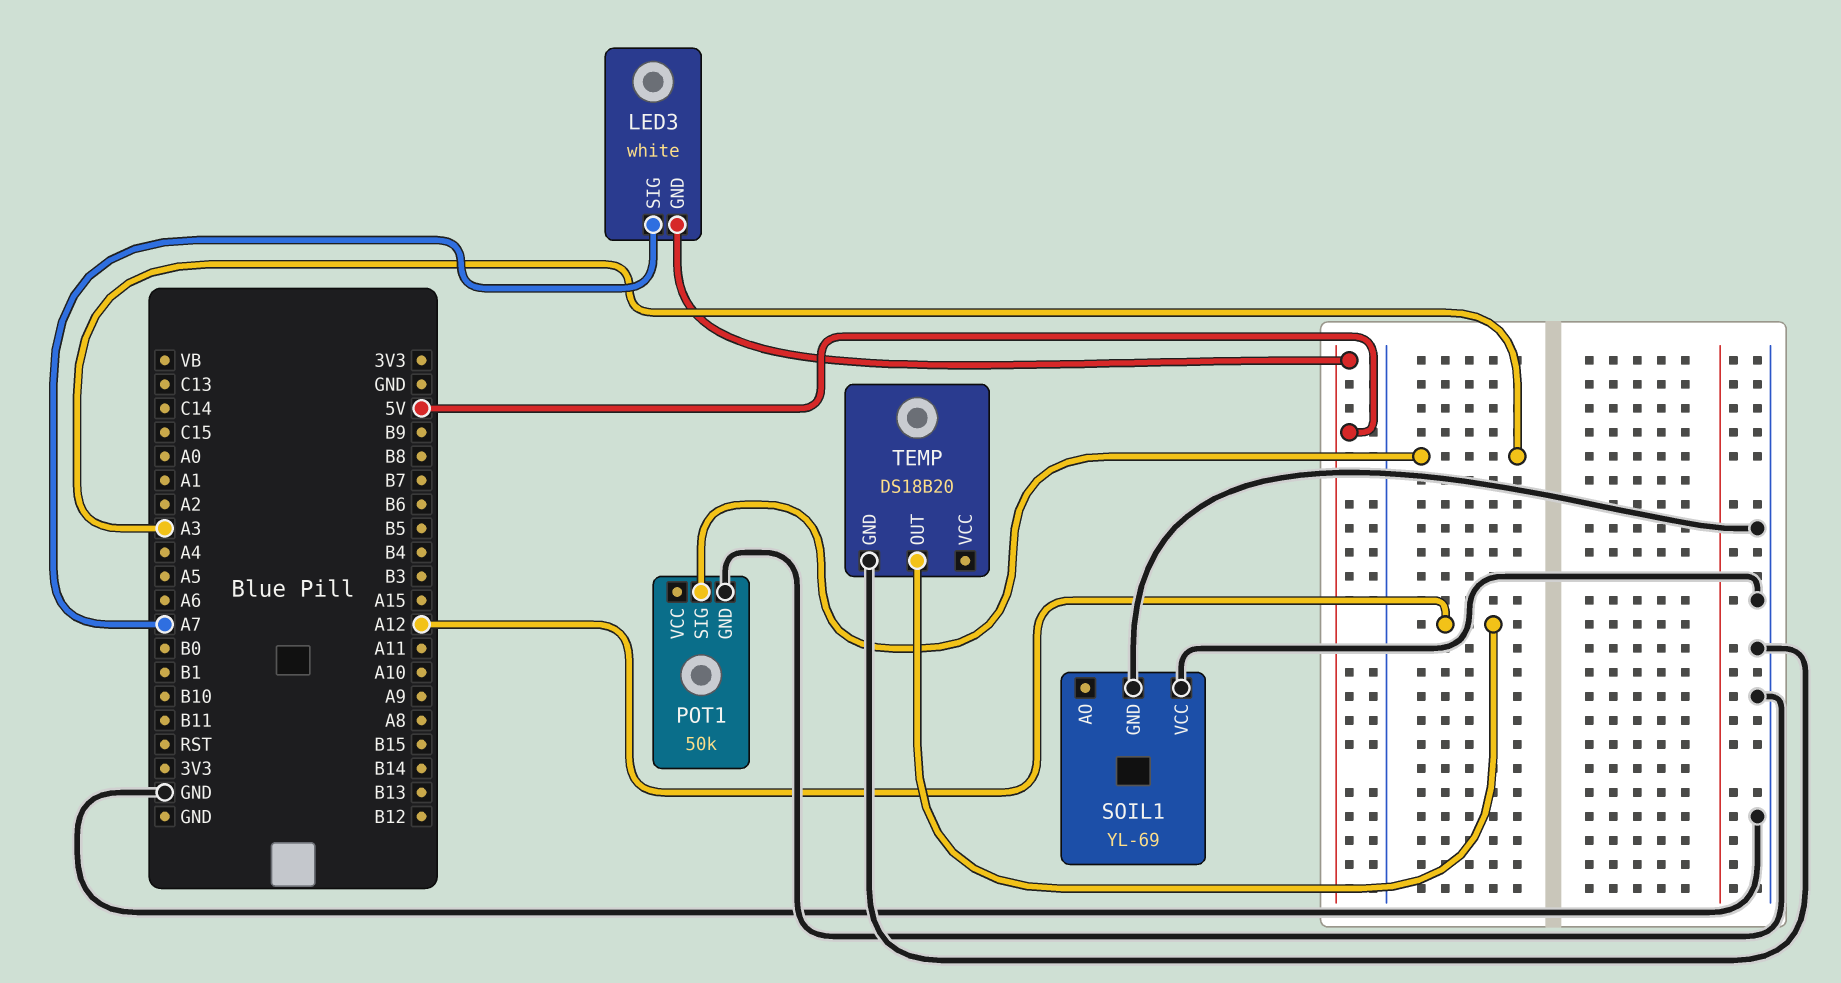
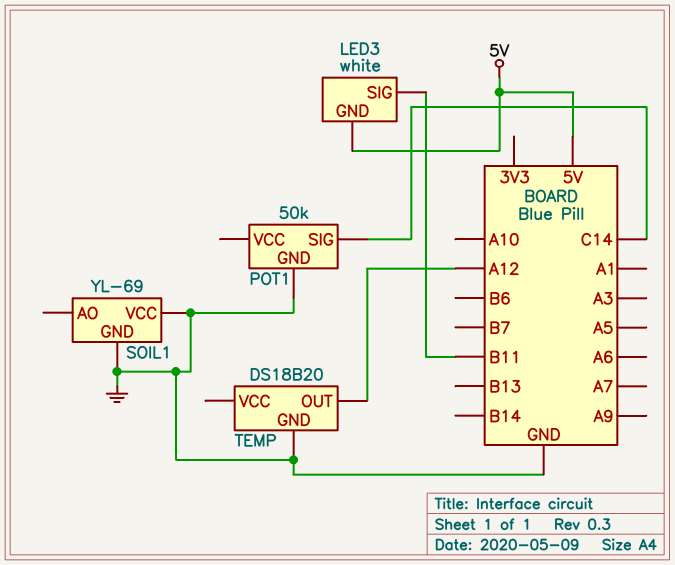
LED3 pin SIG: A7 -> B11
POT1 pin SIG: A3 -> C14

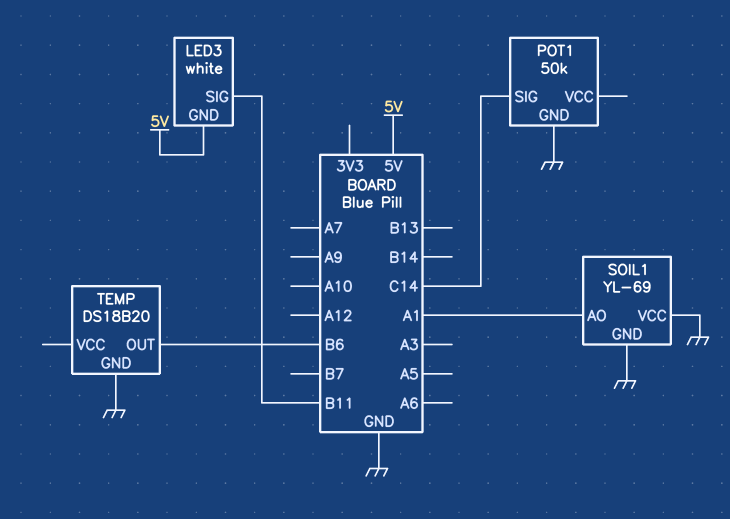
SOIL1 pin AO: none -> A1
TEMP pin OUT: A12 -> B6

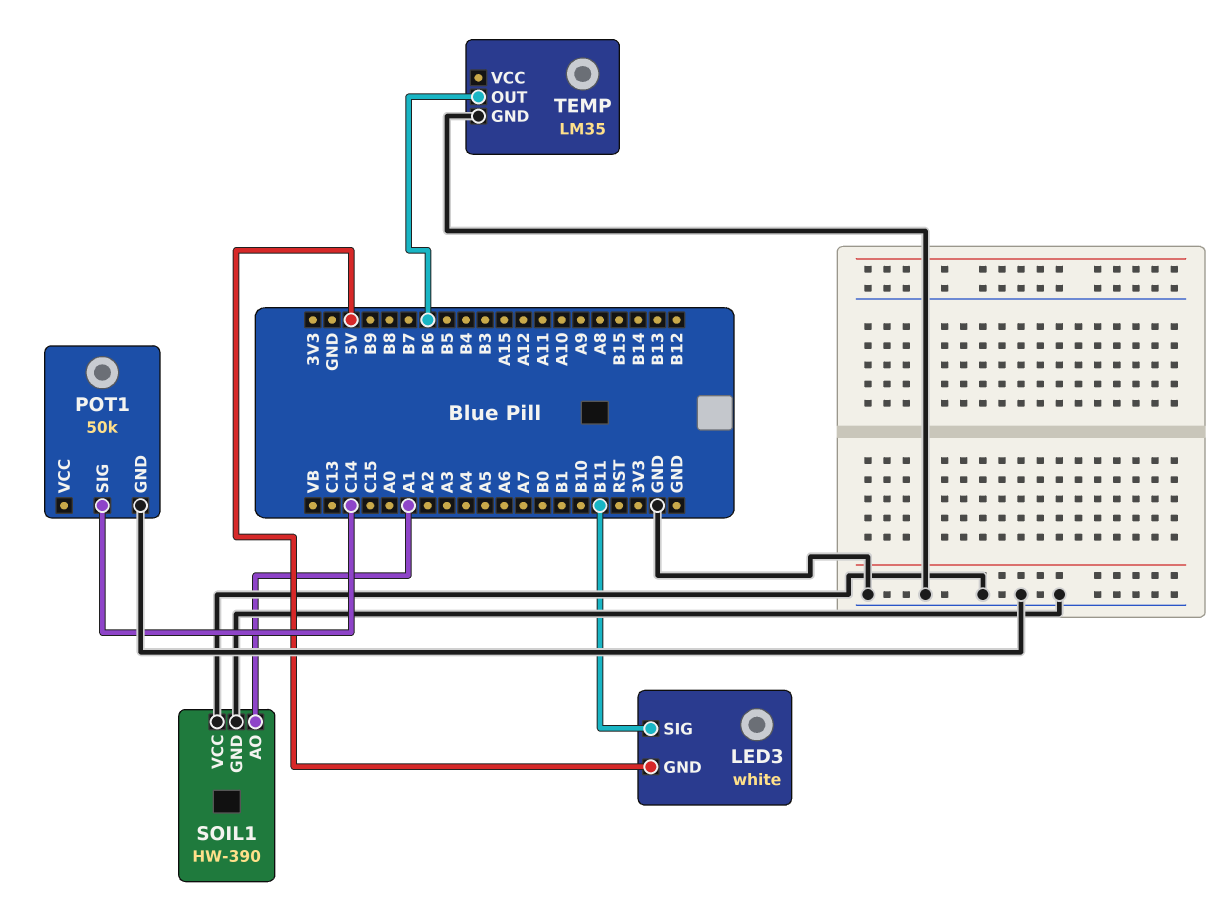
SOIL1: YL-69 -> HW-390
TEMP: DS18B20 -> LM35

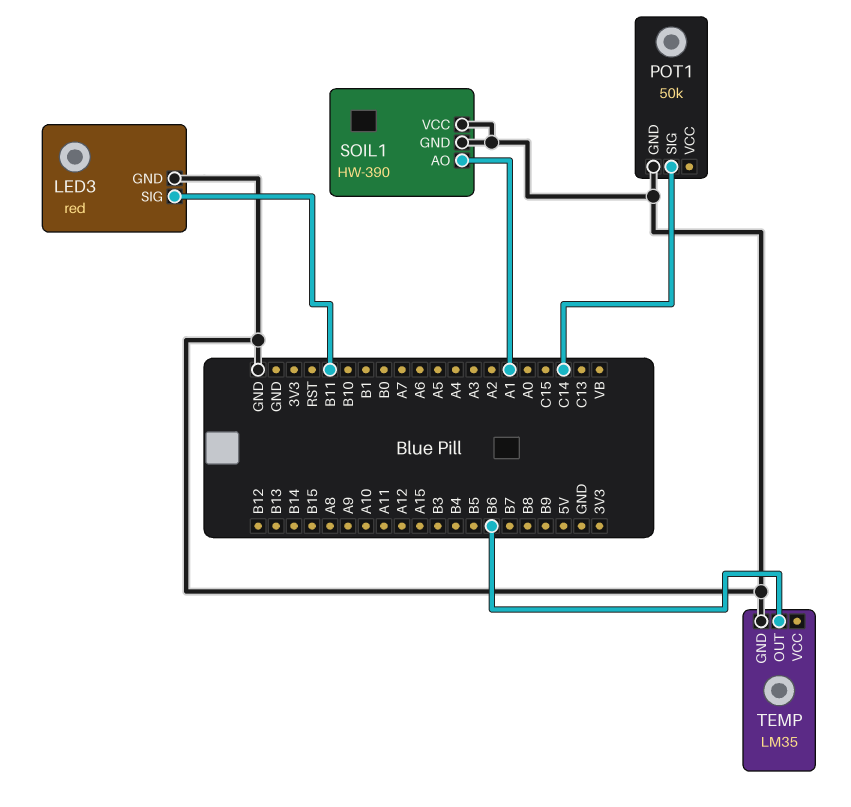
LED3: white -> red
LED3 pin GND: 5V -> GND

